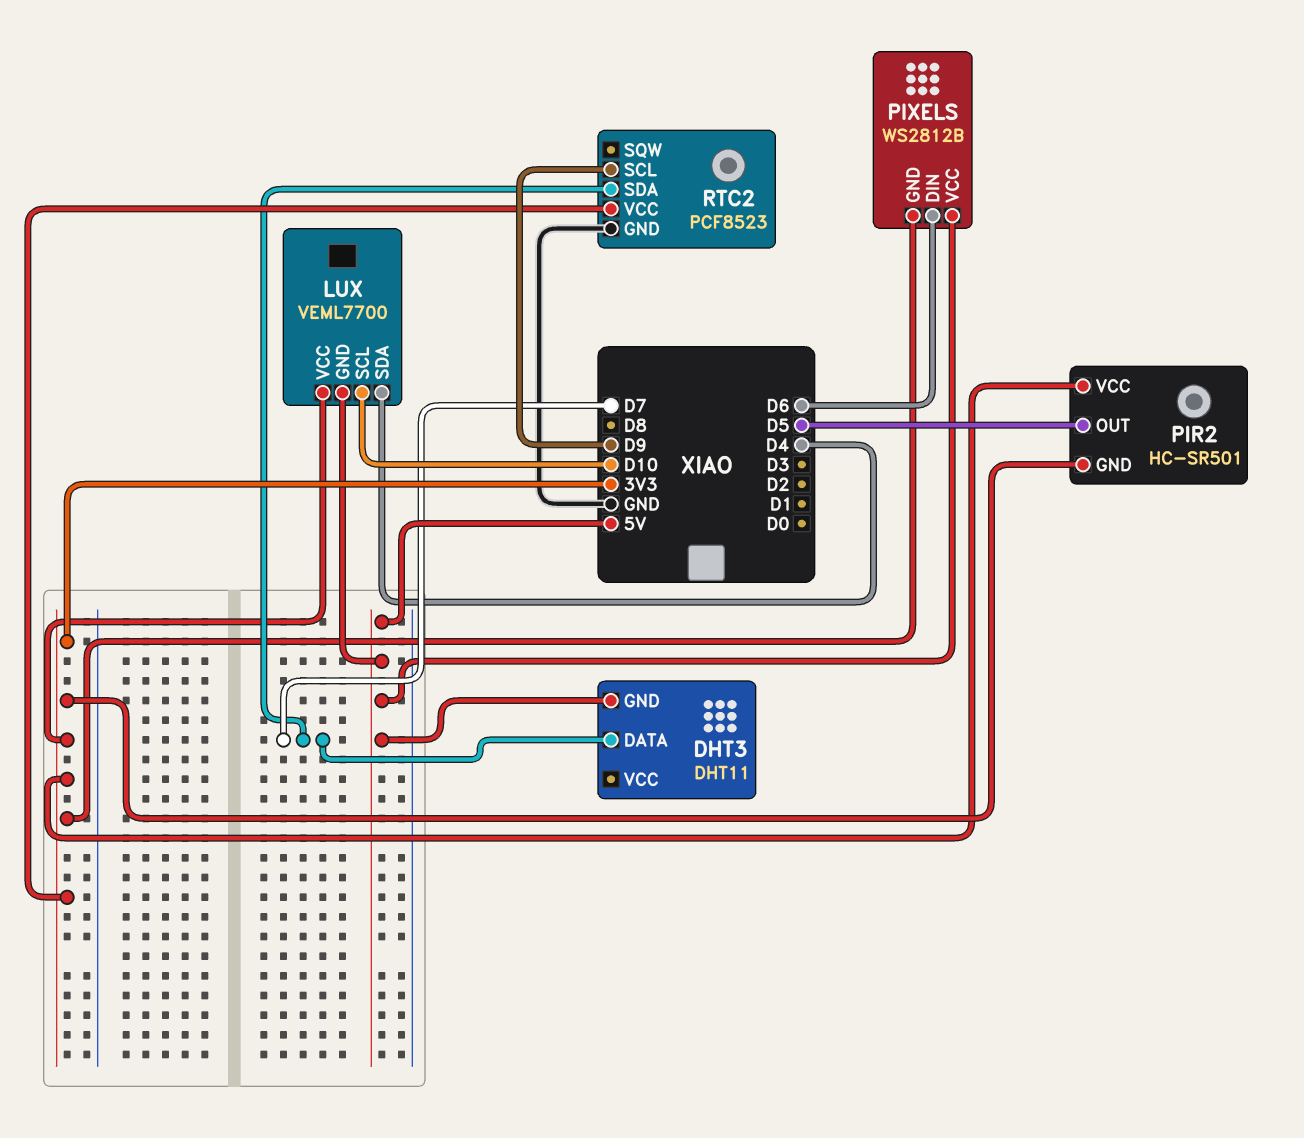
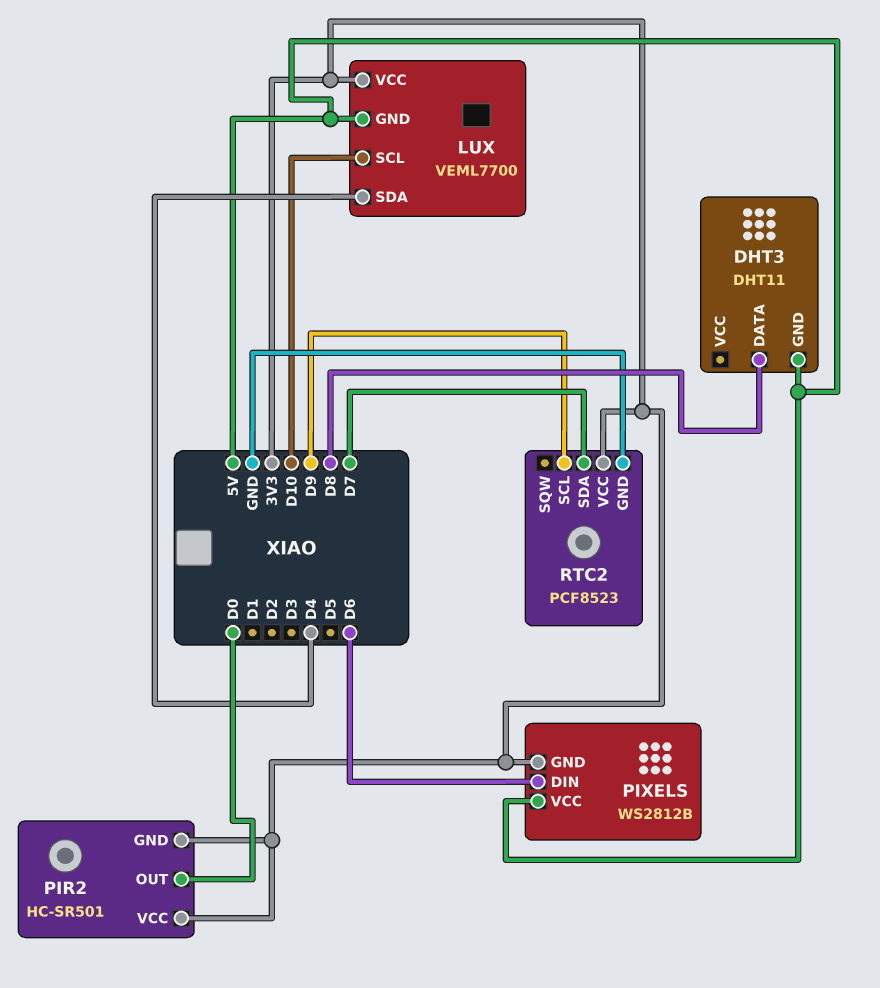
DHT3 pin DATA: D7 -> D8
PIR2 pin OUT: D5 -> D0

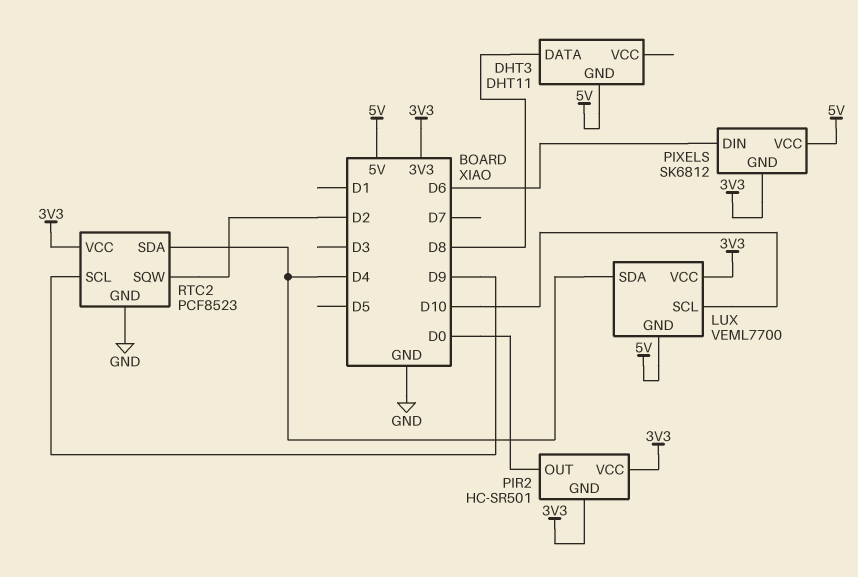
PIXELS: WS2812B -> SK6812
RTC2 pin SDA: D7 -> D4
RTC2 pin SQW: none -> D2

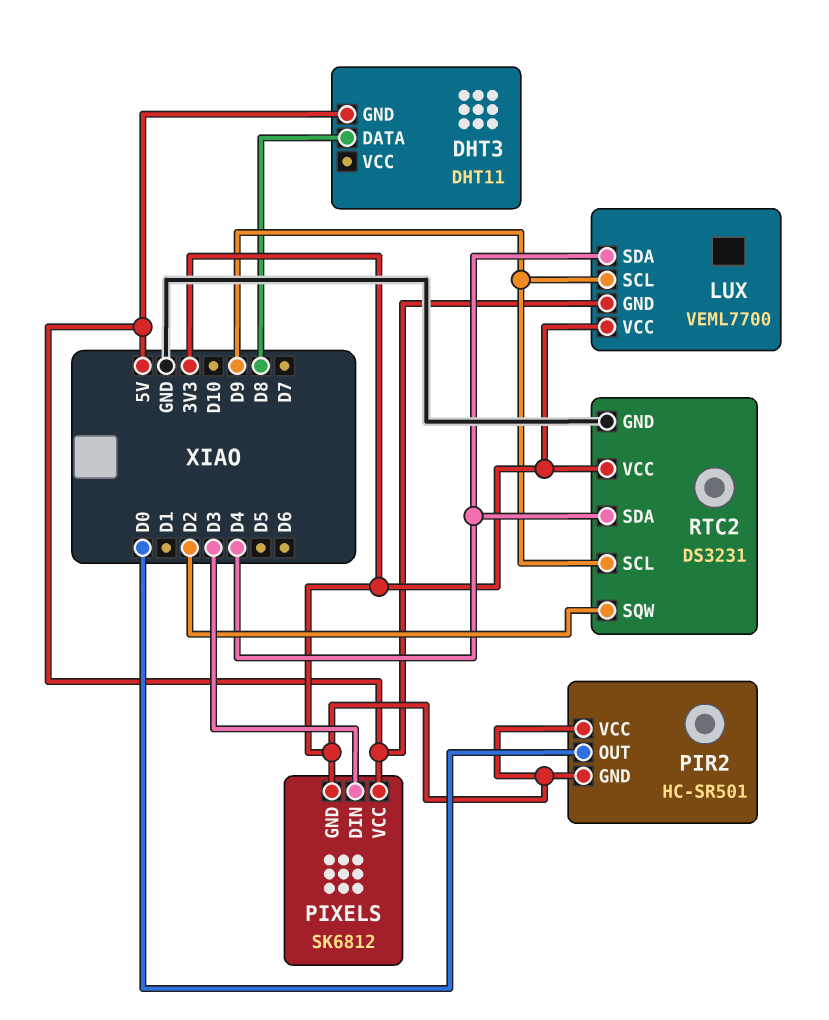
LUX pin SCL: D10 -> D9
PIXELS pin DIN: D6 -> D3
RTC2: PCF8523 -> DS3231

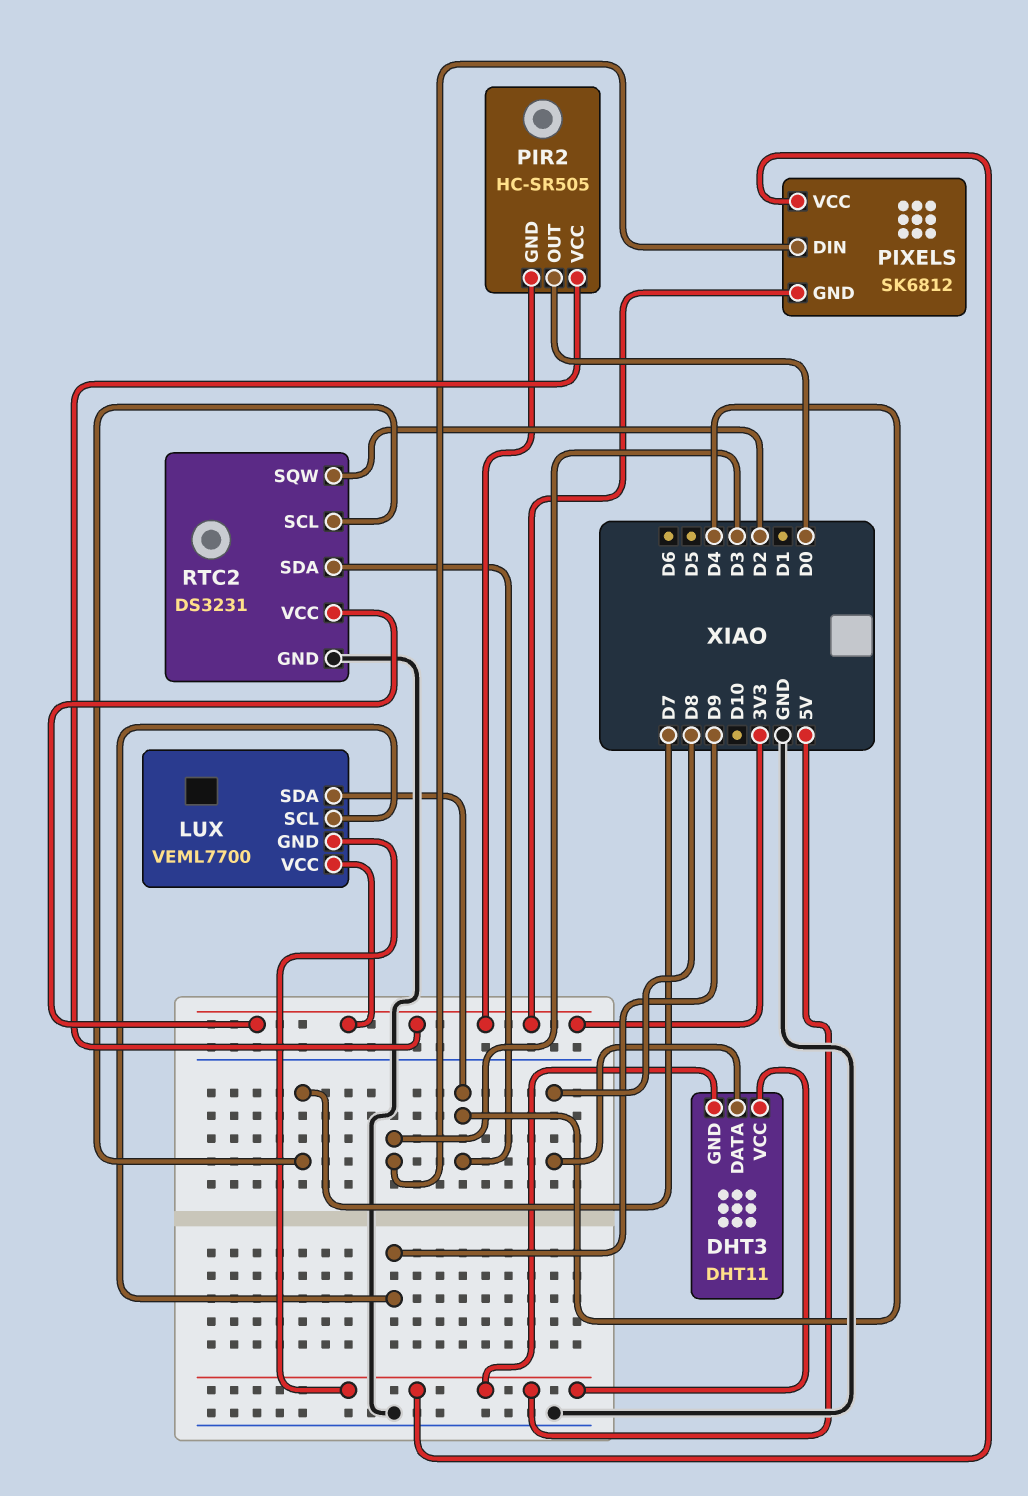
DHT3 pin VCC: none -> 5V
PIR2: HC-SR501 -> HC-SR505
RTC2 pin SCL: D9 -> D7

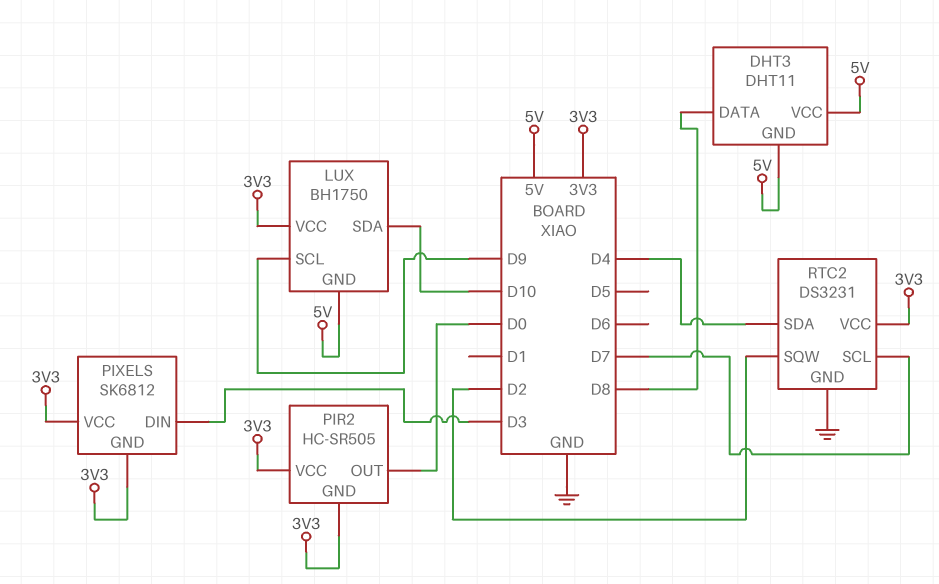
LUX: VEML7700 -> BH1750
LUX pin SDA: D4 -> D10
PIXELS pin VCC: 5V -> 3V3

